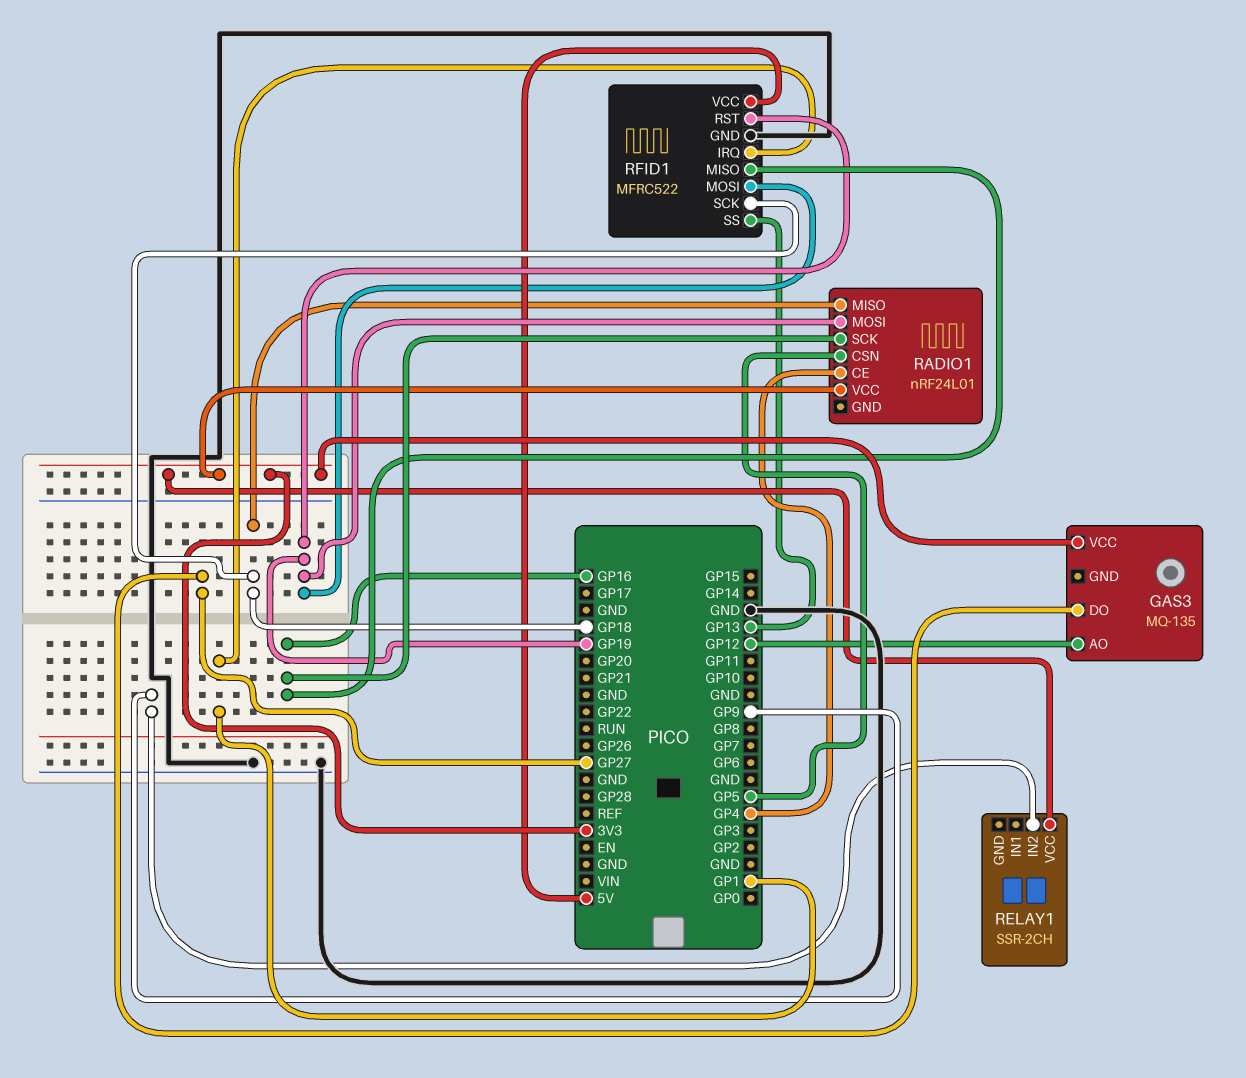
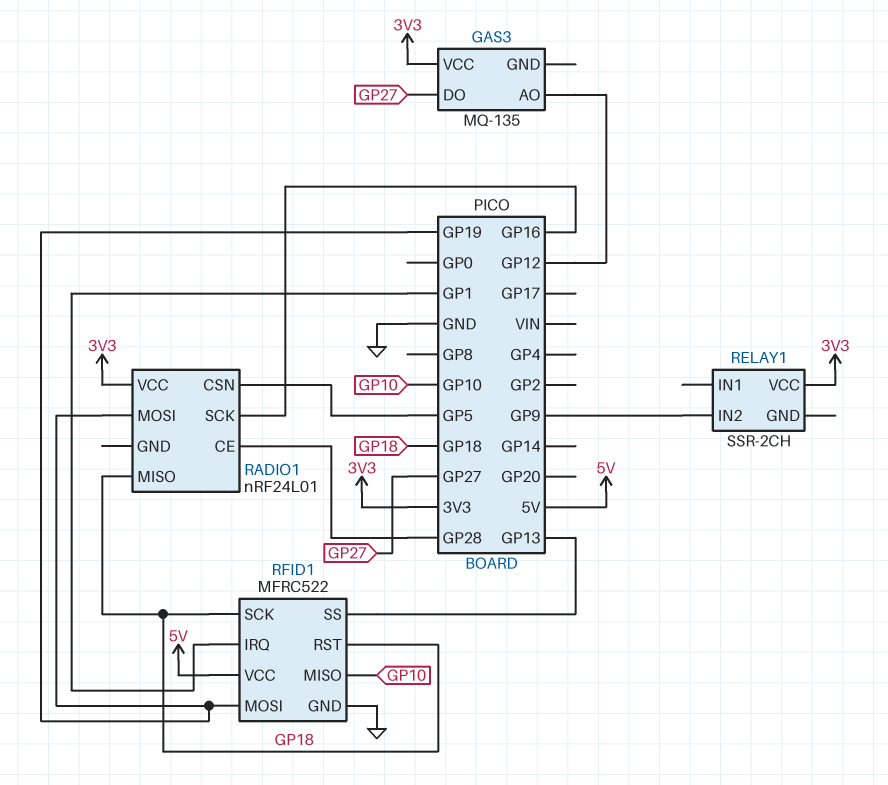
RADIO1 pin CE: GP4 -> GP28
RFID1 pin MISO: GP16 -> GP10
RFID1 pin RST: GP19 -> GP18

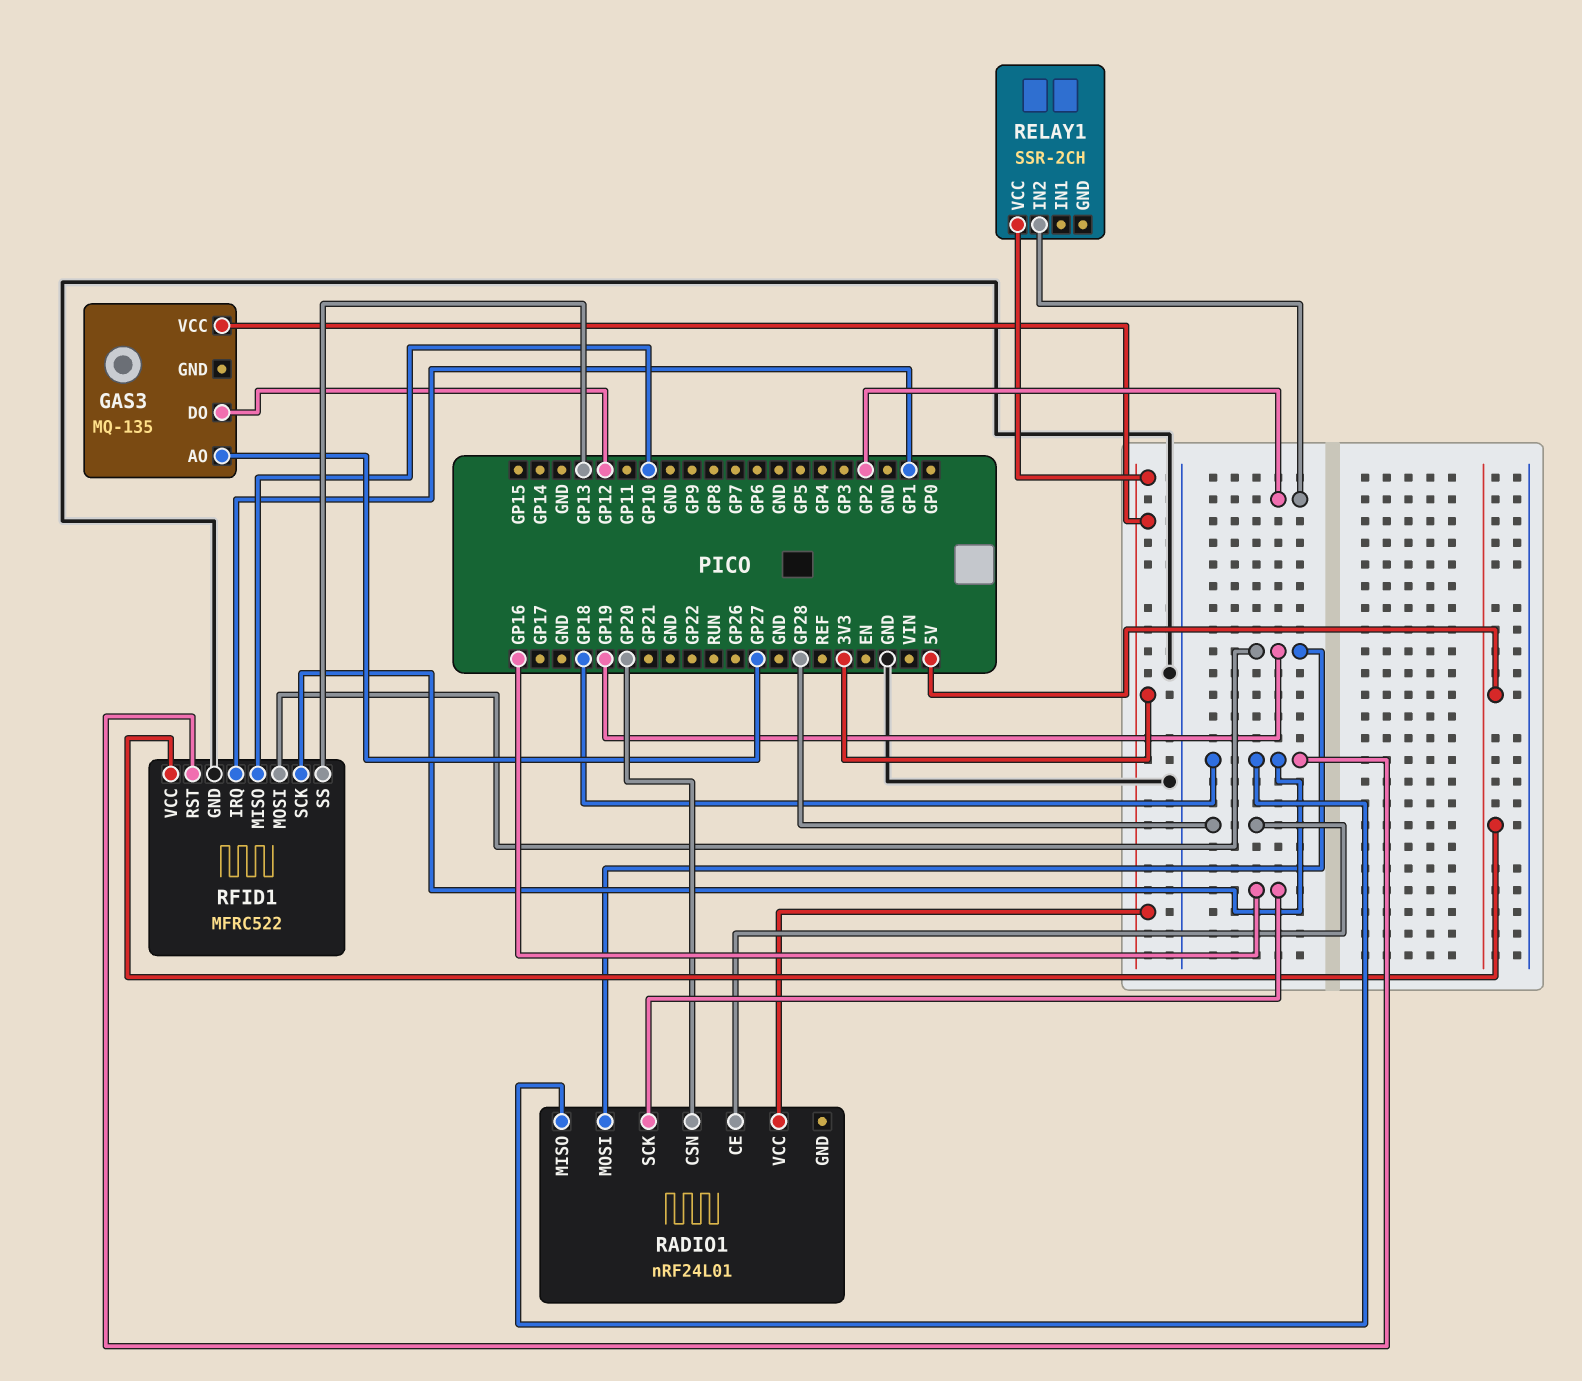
GAS3 pin AO: GP12 -> GP27
GAS3 pin DO: GP27 -> GP12
RADIO1 pin CSN: GP5 -> GP20
RELAY1 pin IN2: GP9 -> GP2

